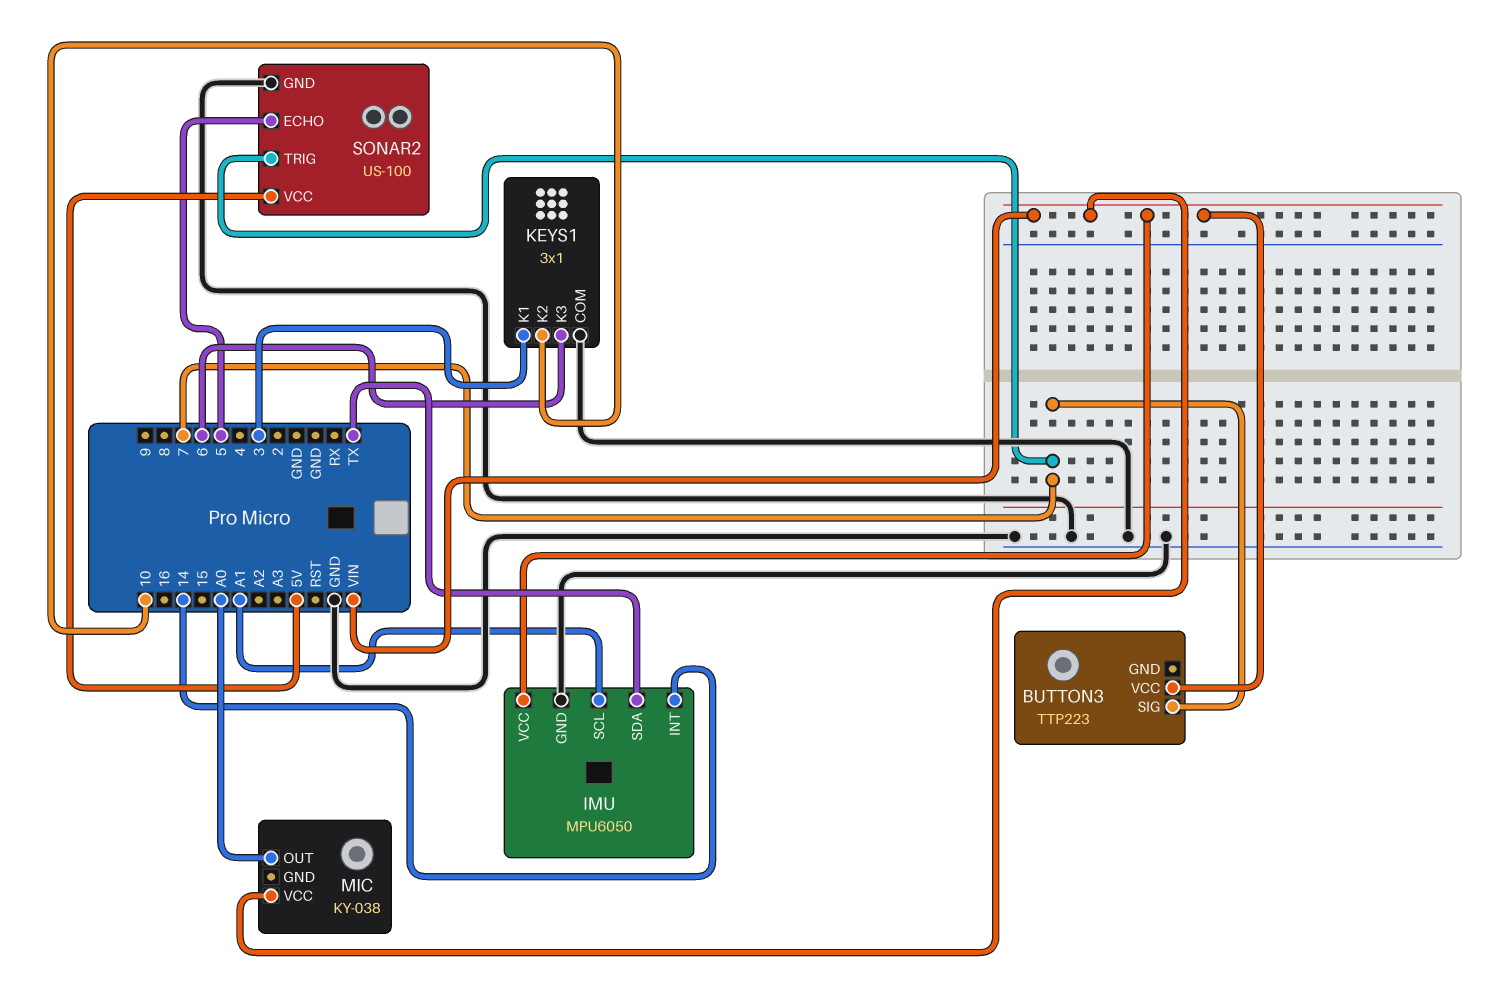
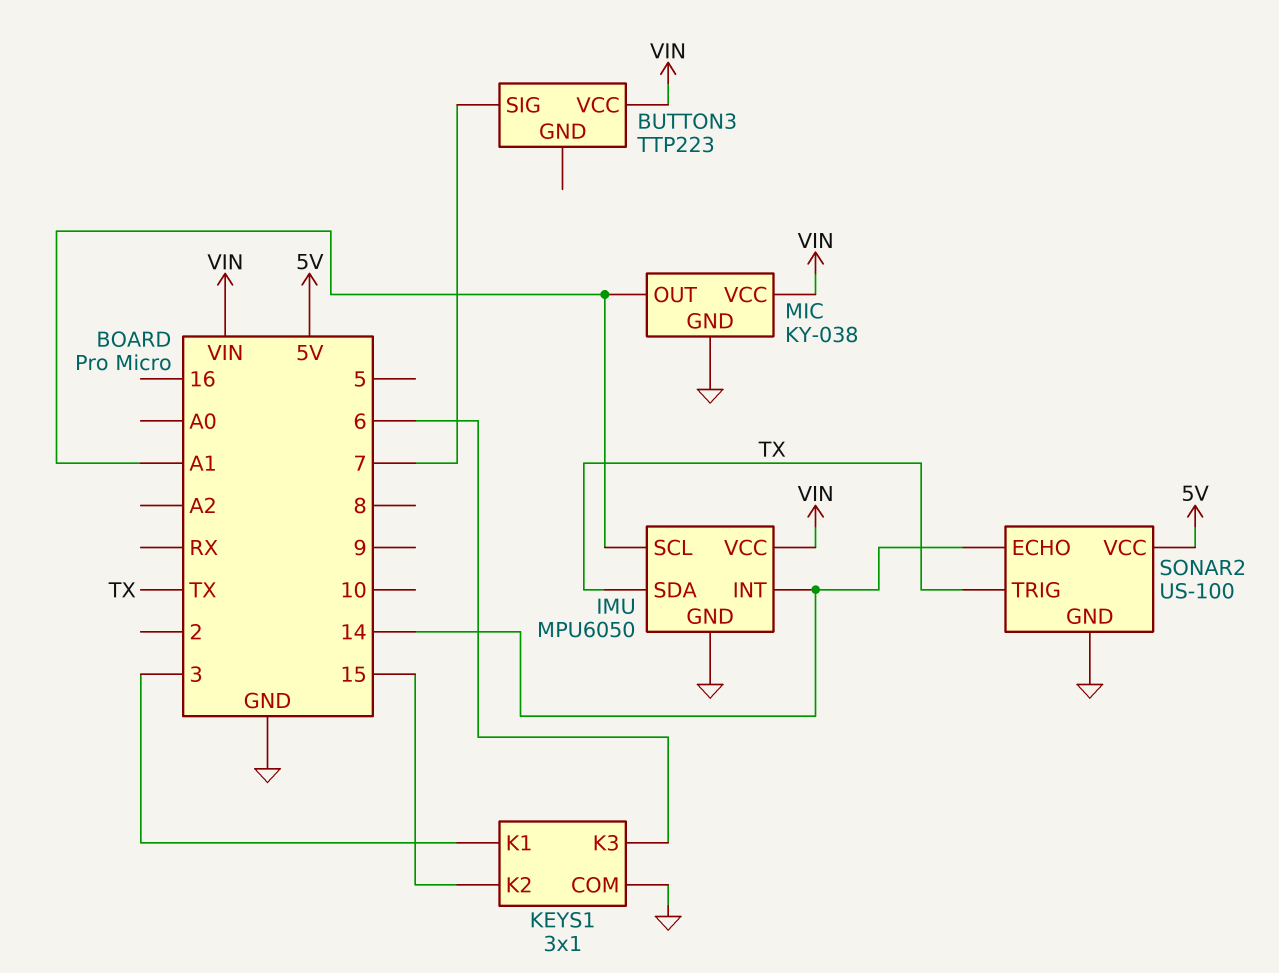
KEYS1 pin K2: 10 -> 15
MIC pin GND: none -> GND
MIC pin OUT: A0 -> A1
SONAR2 pin ECHO: 5 -> 14
SONAR2 pin TRIG: 7 -> TX

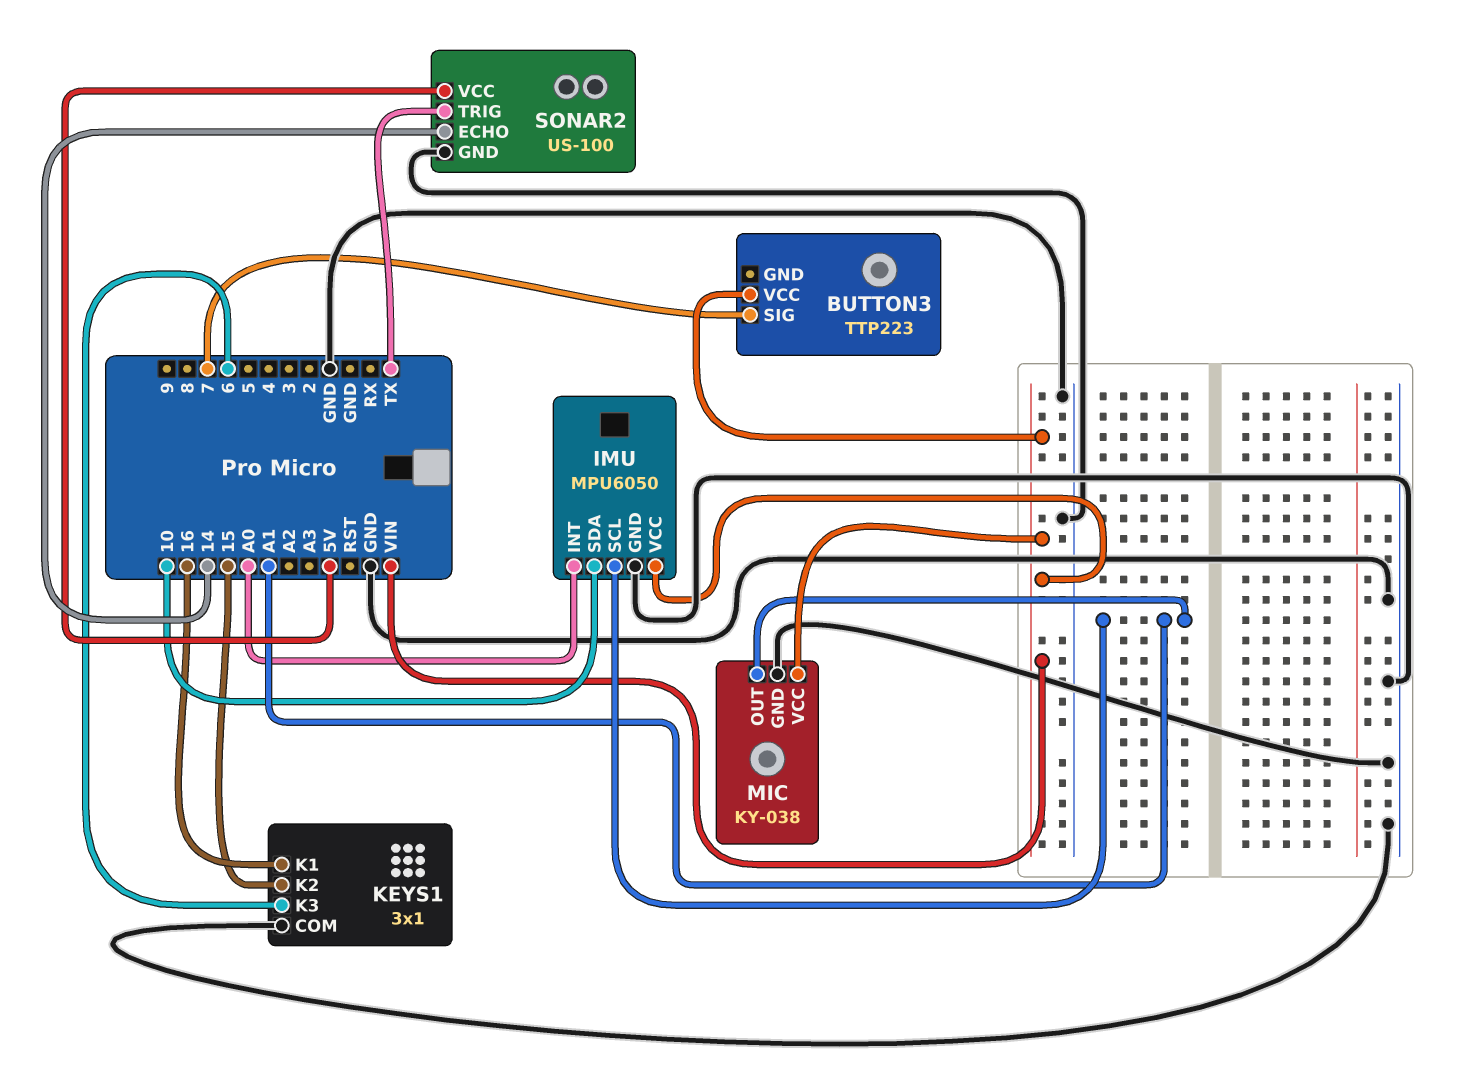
IMU pin INT: 14 -> A0
IMU pin SDA: TX -> 10
KEYS1 pin K1: 3 -> 16

